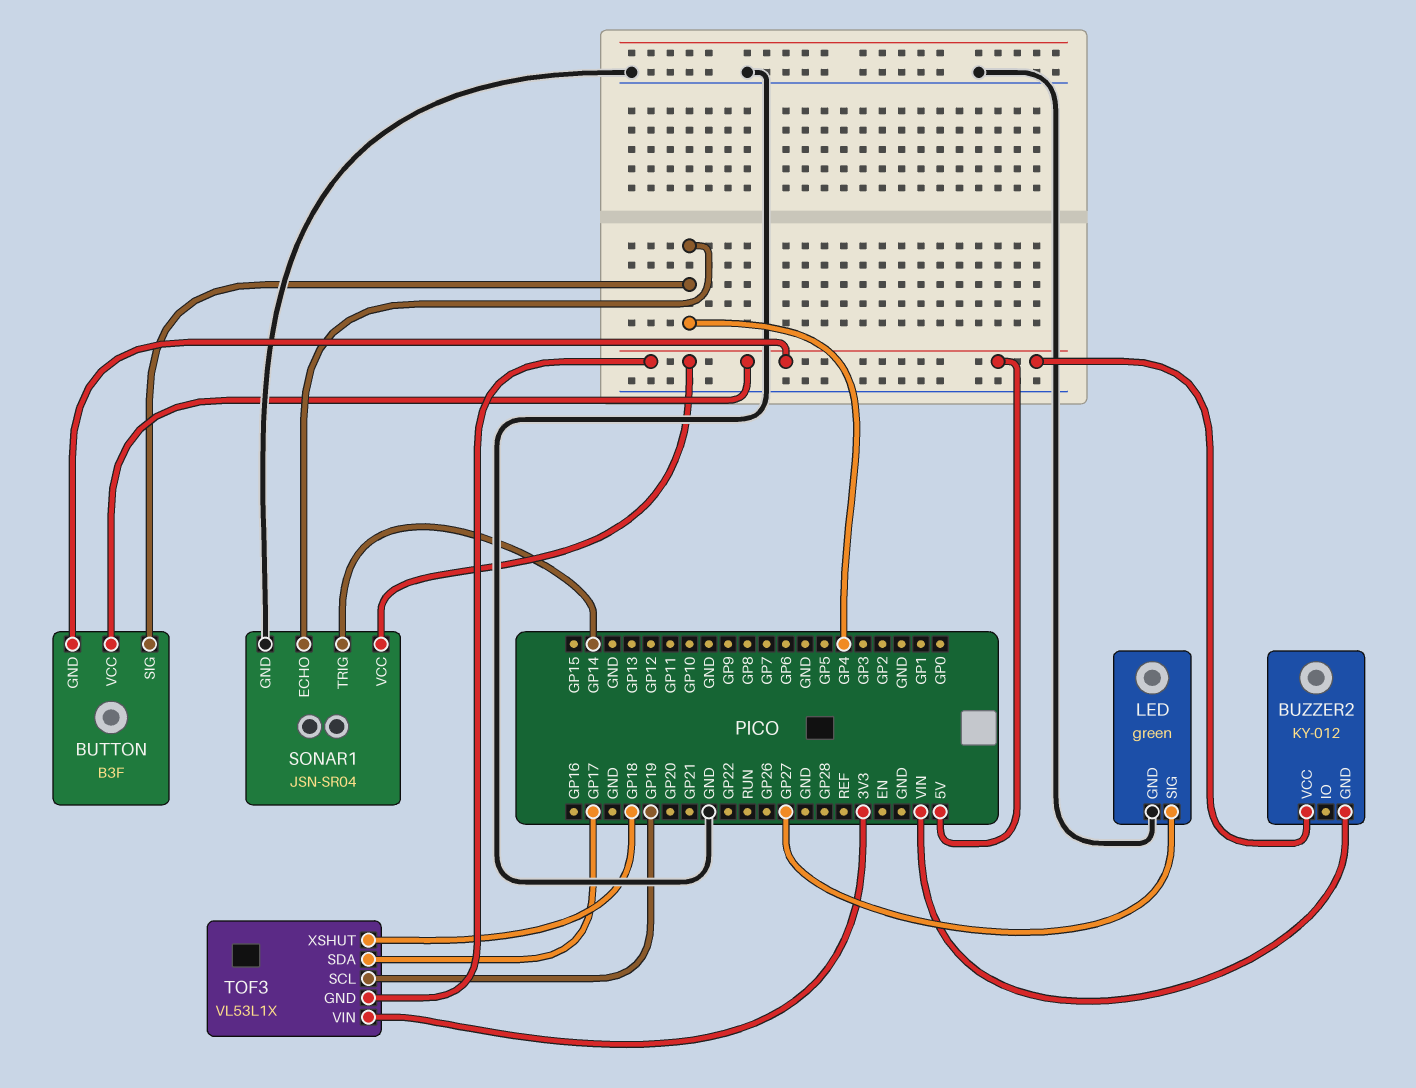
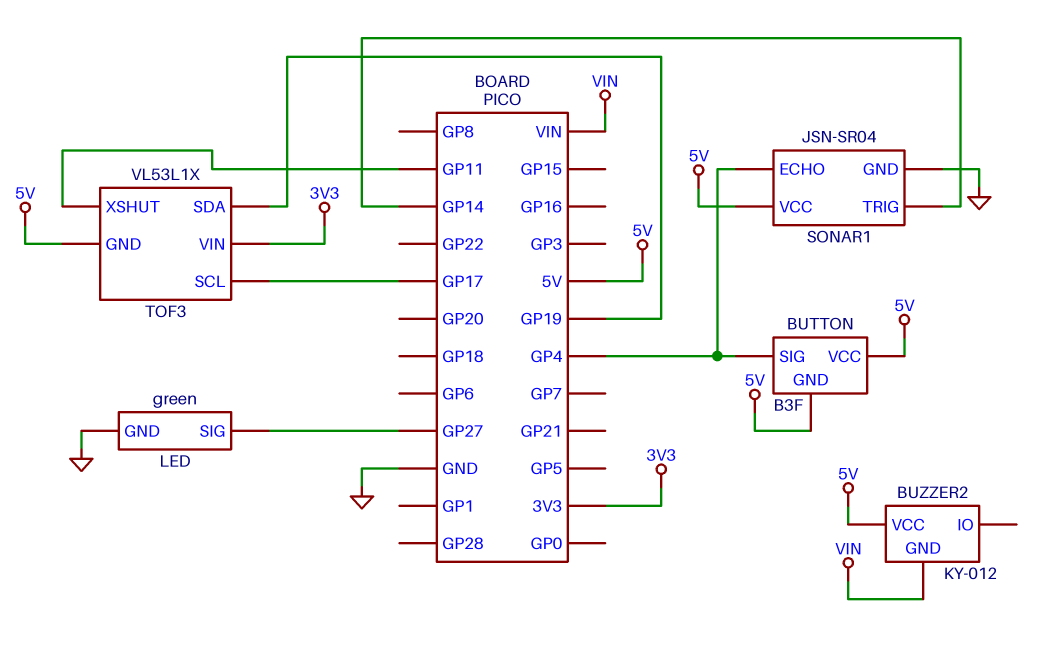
TOF3 pin SCL: GP19 -> GP17
TOF3 pin SDA: GP17 -> GP19
TOF3 pin XSHUT: GP18 -> GP11

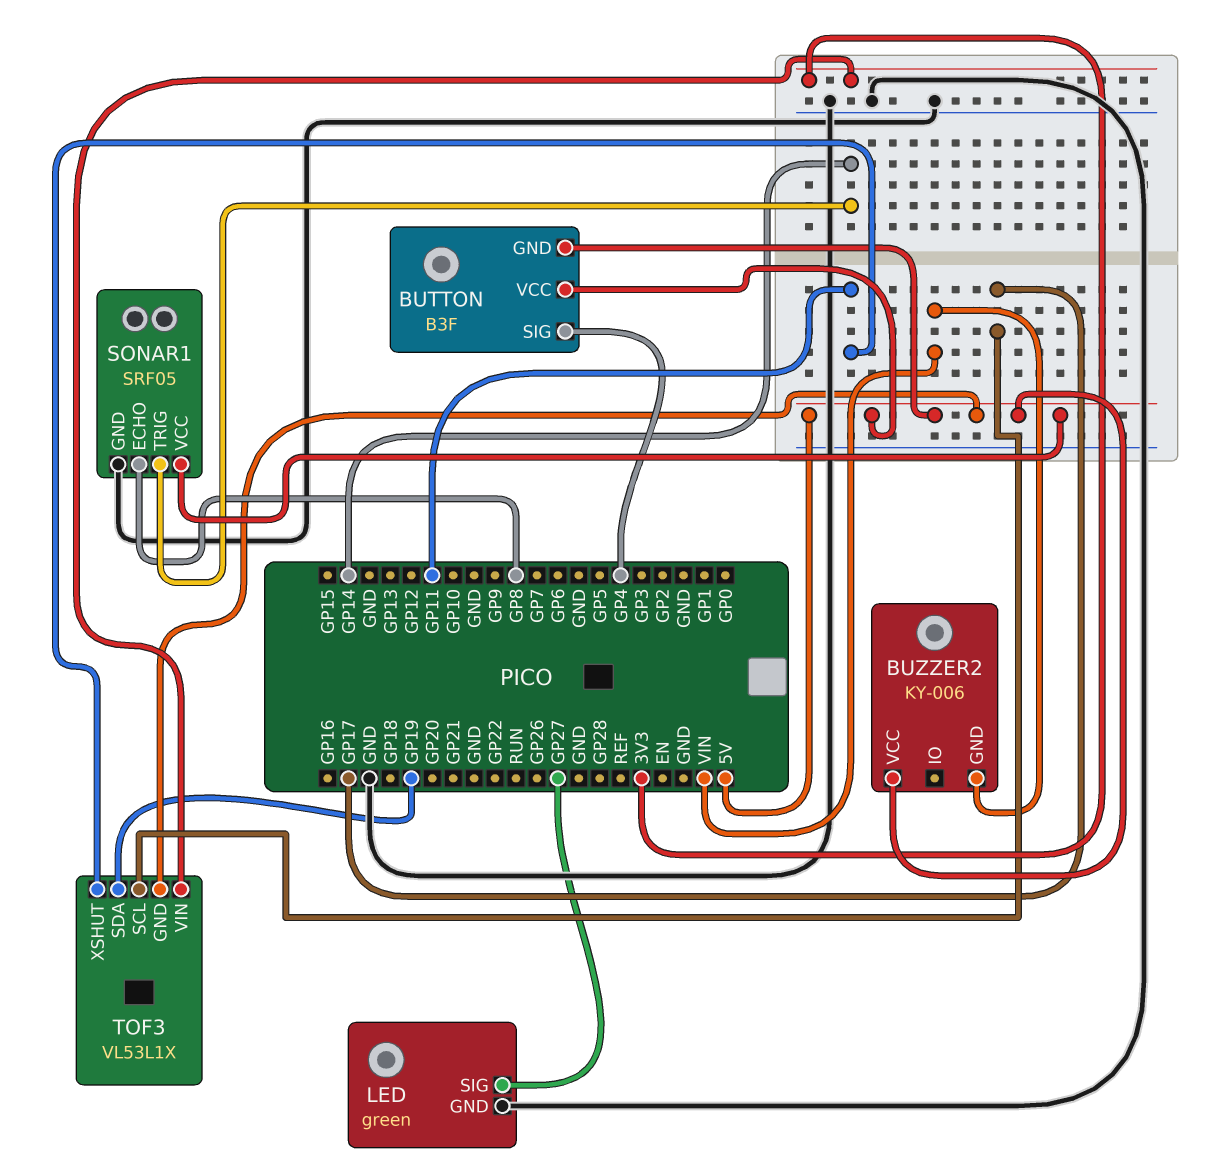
BUZZER2: KY-012 -> KY-006
SONAR1: JSN-SR04 -> SRF05
SONAR1 pin ECHO: GP4 -> GP8

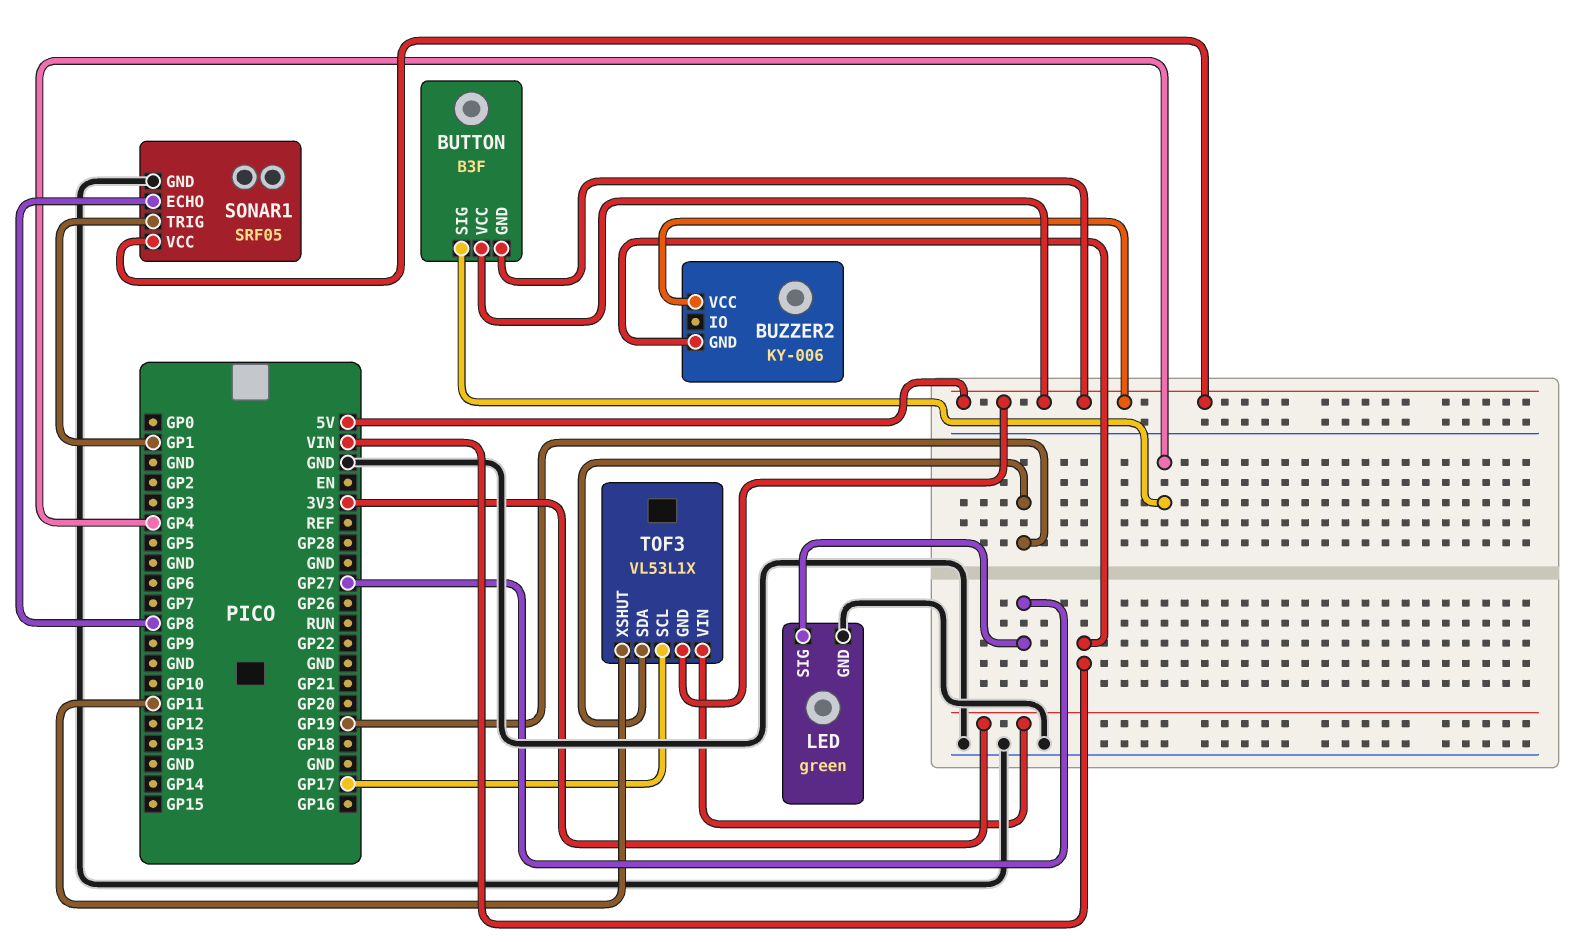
SONAR1 pin TRIG: GP14 -> GP1

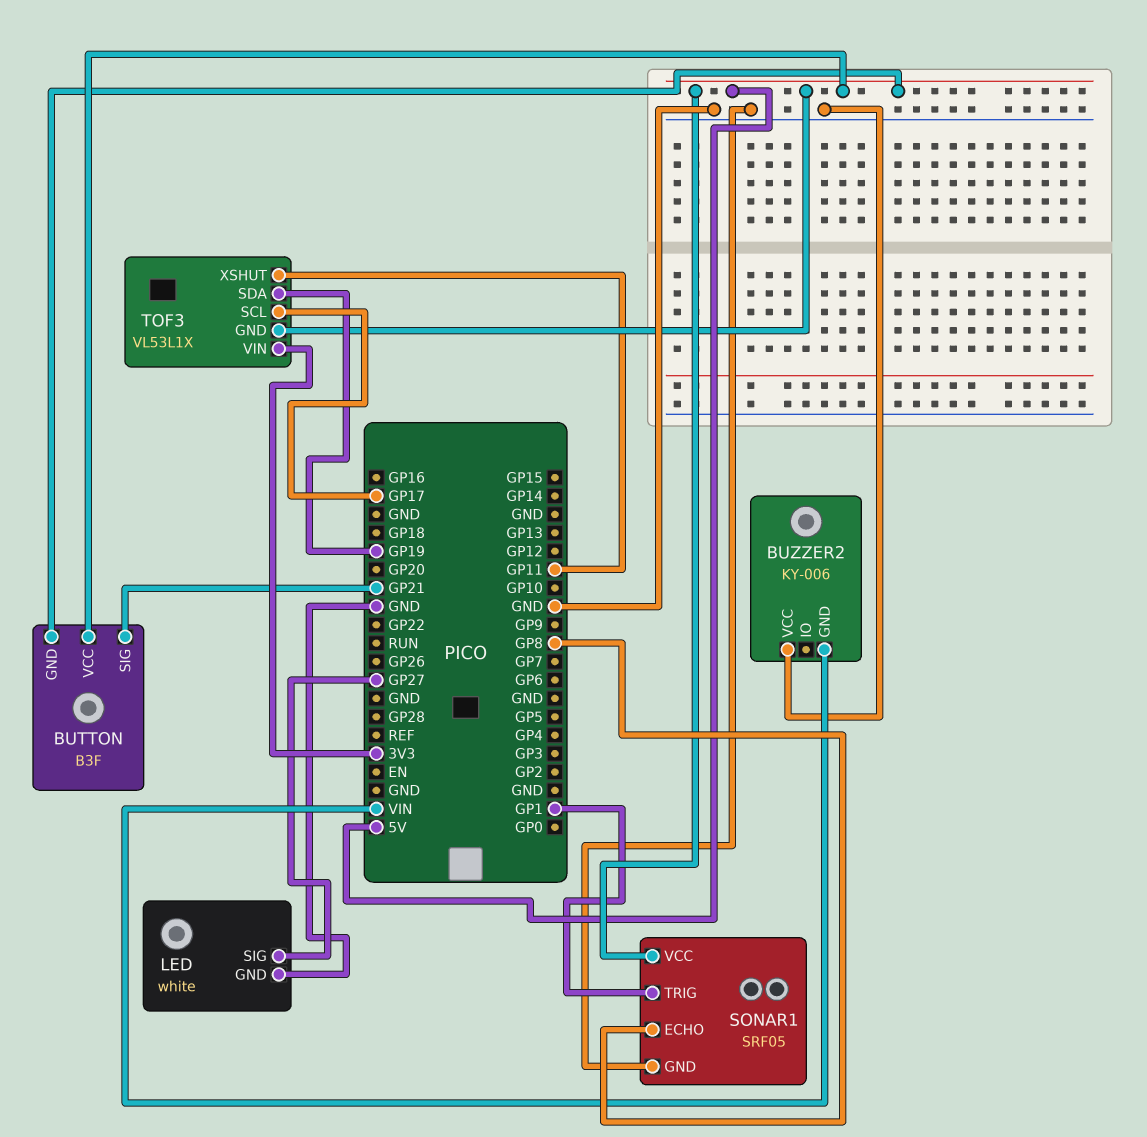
BUTTON pin SIG: GP4 -> GP21
BUZZER2 pin VCC: 5V -> GND
LED: green -> white

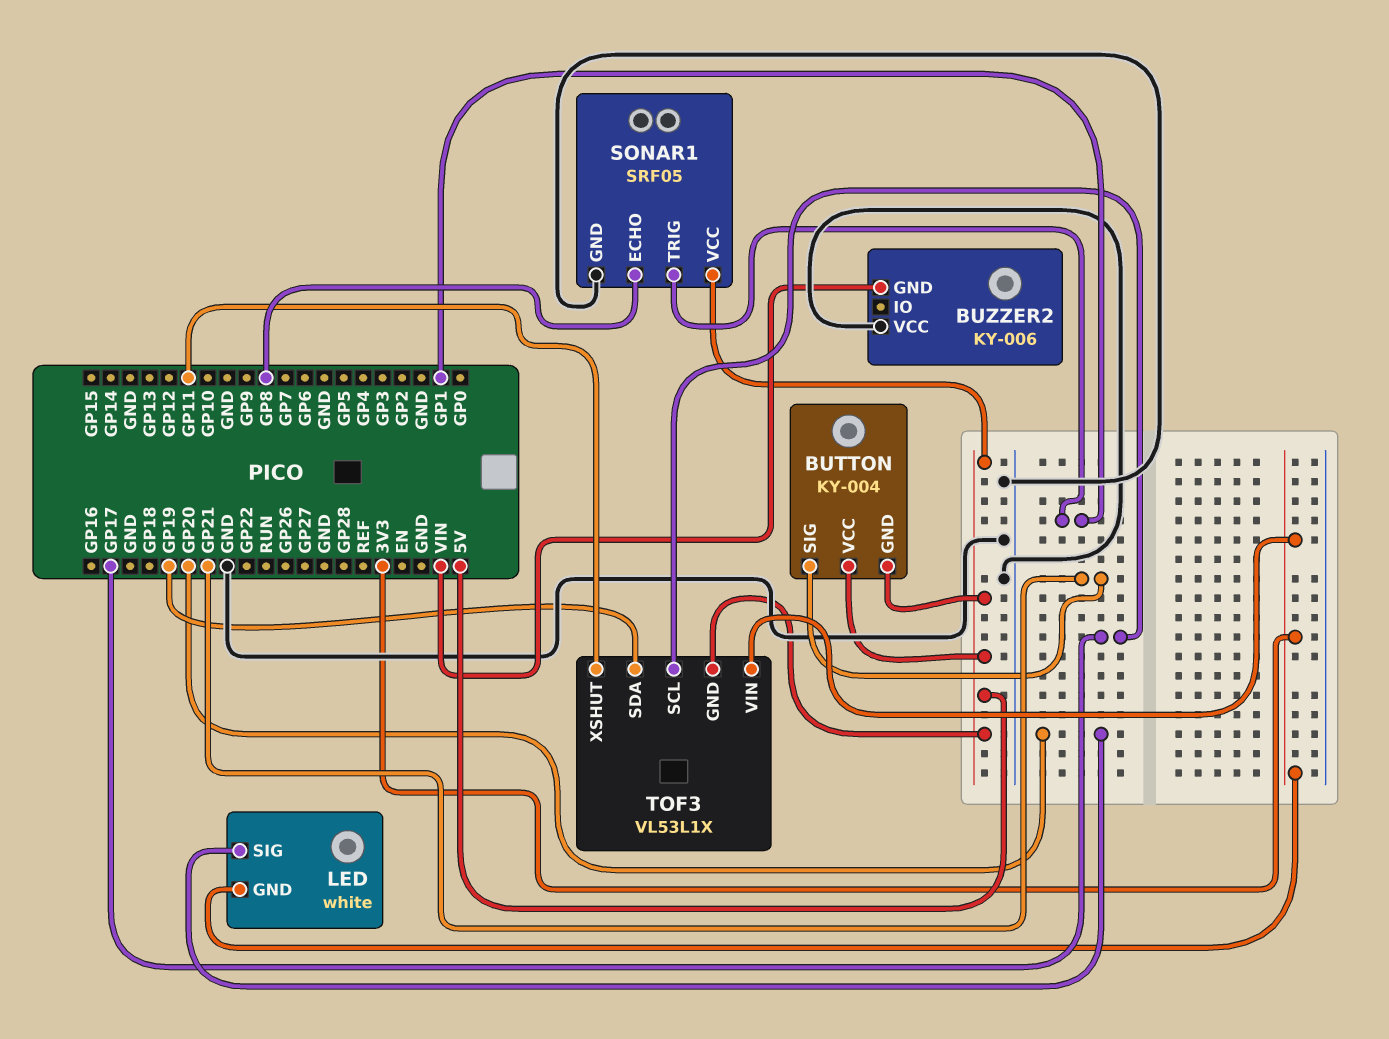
BUTTON: B3F -> KY-004
LED pin GND: GND -> 3V3
LED pin SIG: GP27 -> GP20

